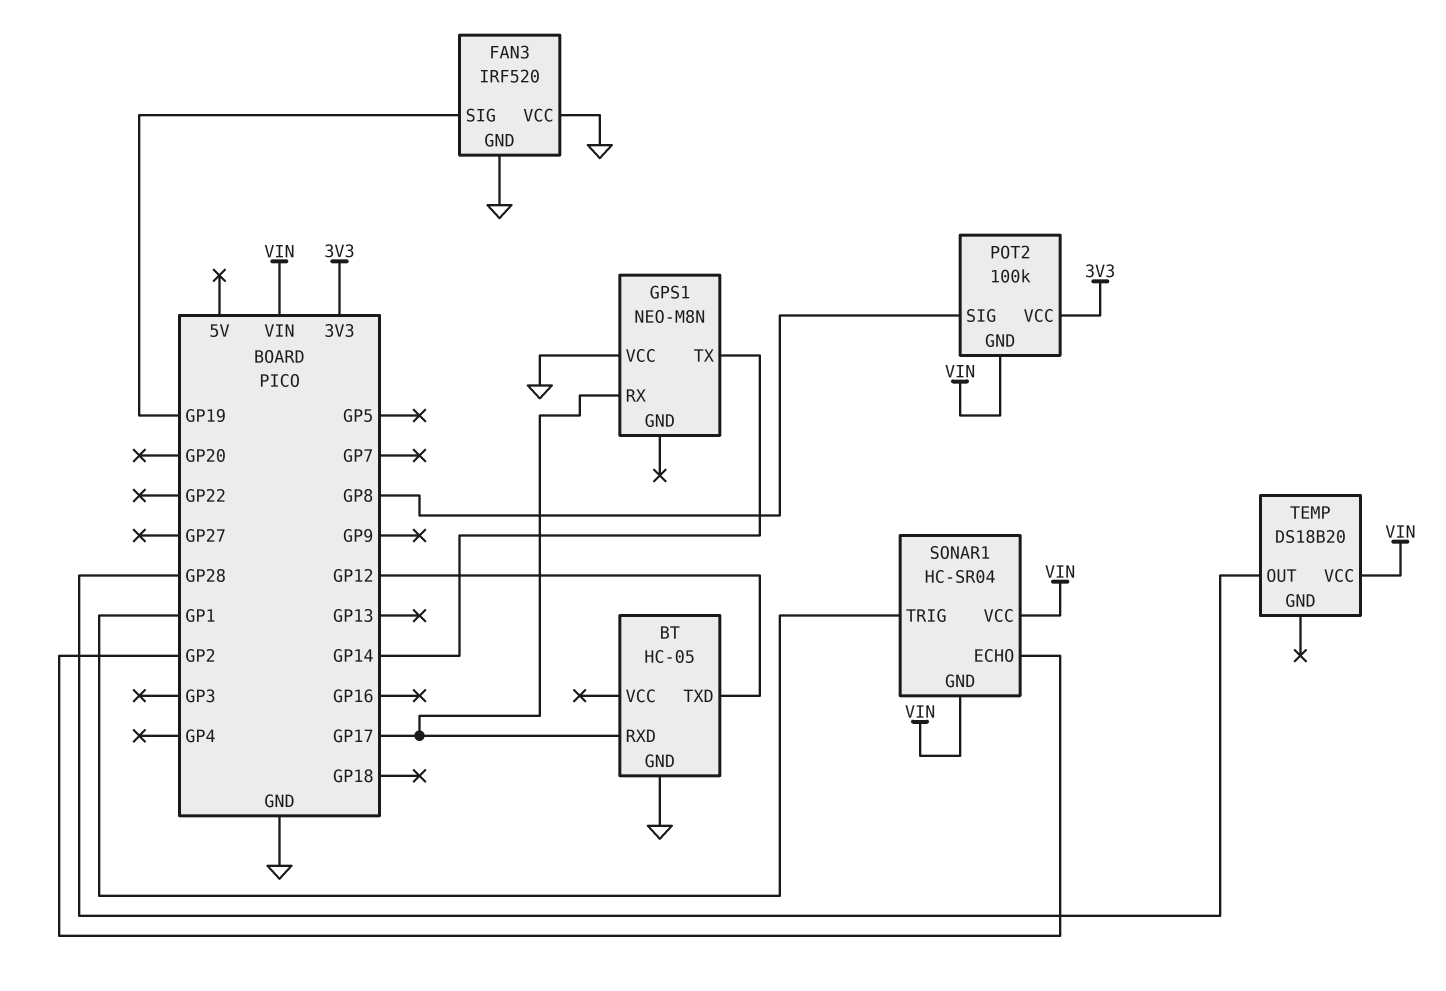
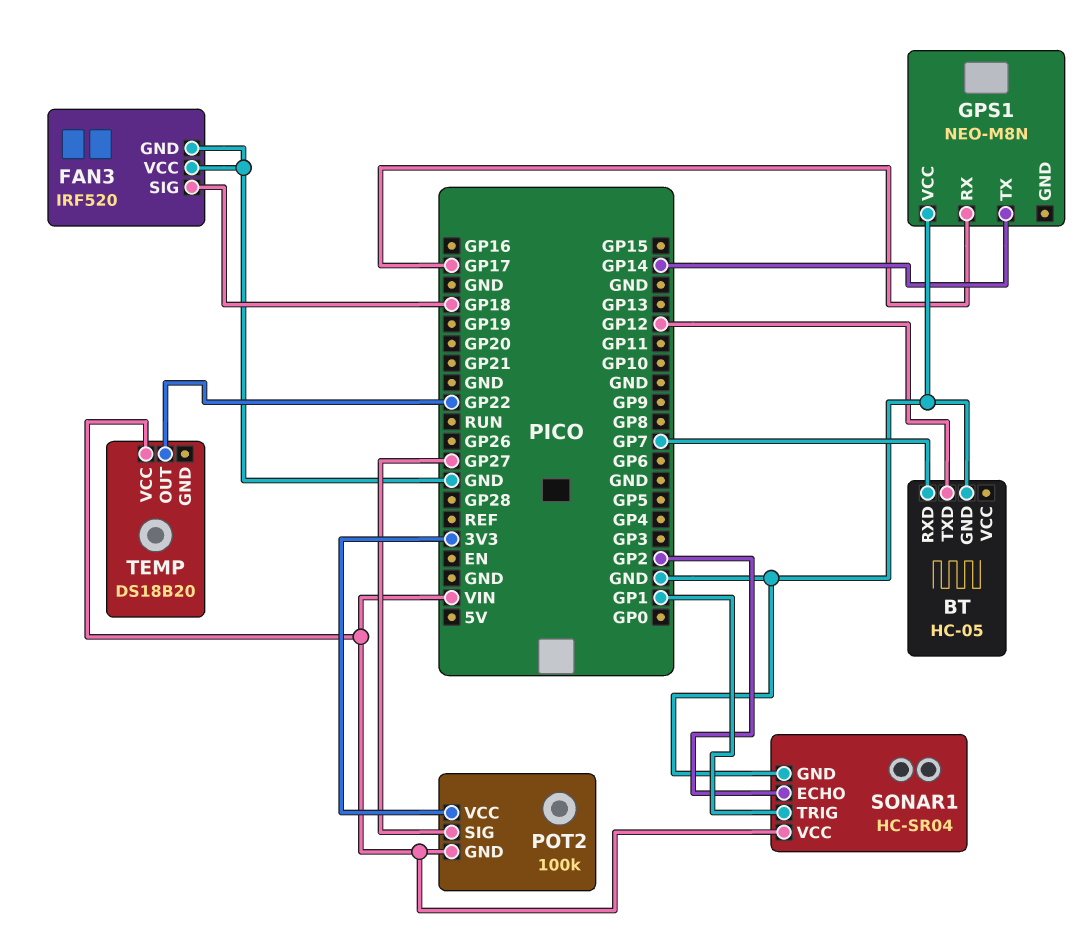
BT pin RXD: GP17 -> GP7
FAN3 pin SIG: GP19 -> GP18
POT2 pin SIG: GP8 -> GP27
SONAR1 pin GND: VIN -> GND
TEMP pin OUT: GP28 -> GP22

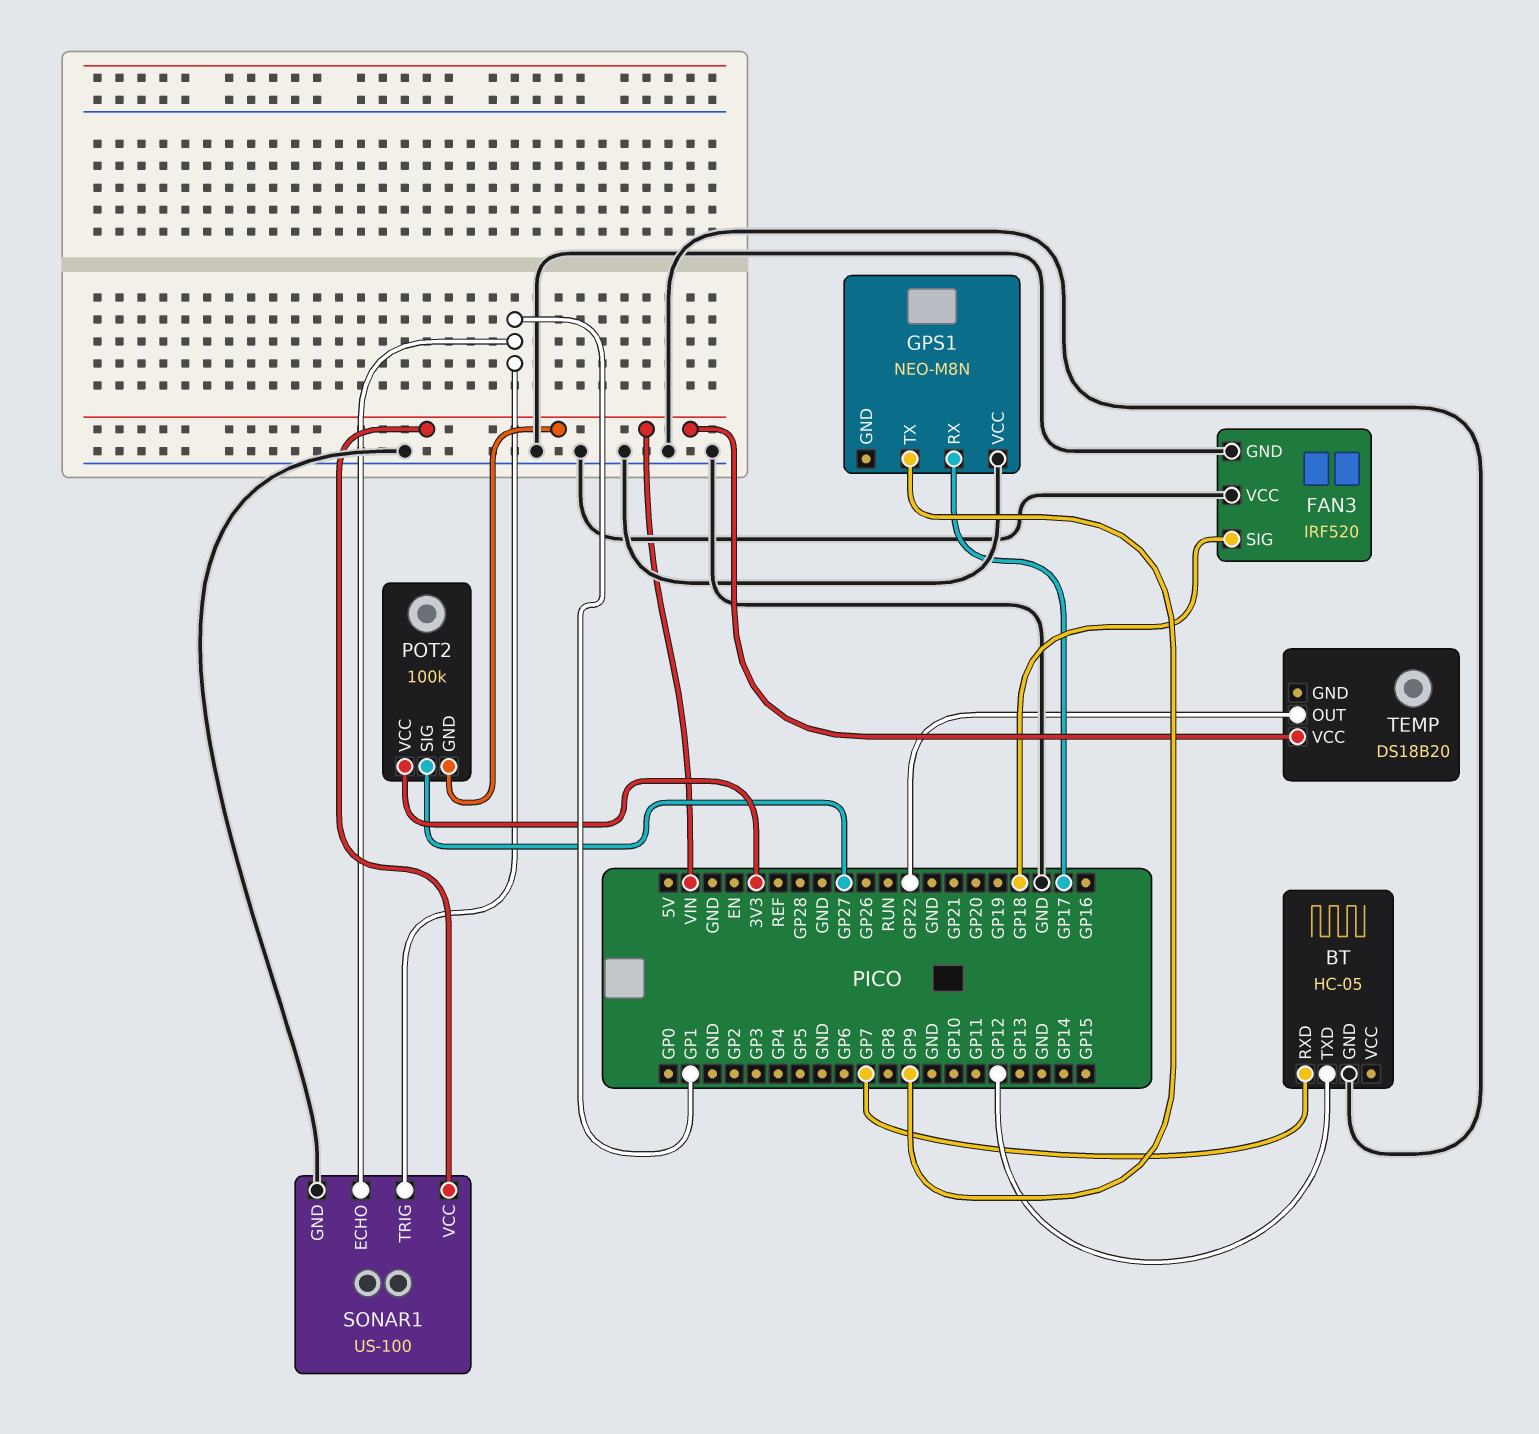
GPS1 pin TX: GP14 -> GP9
SONAR1: HC-SR04 -> US-100
SONAR1 pin ECHO: GP2 -> GP1

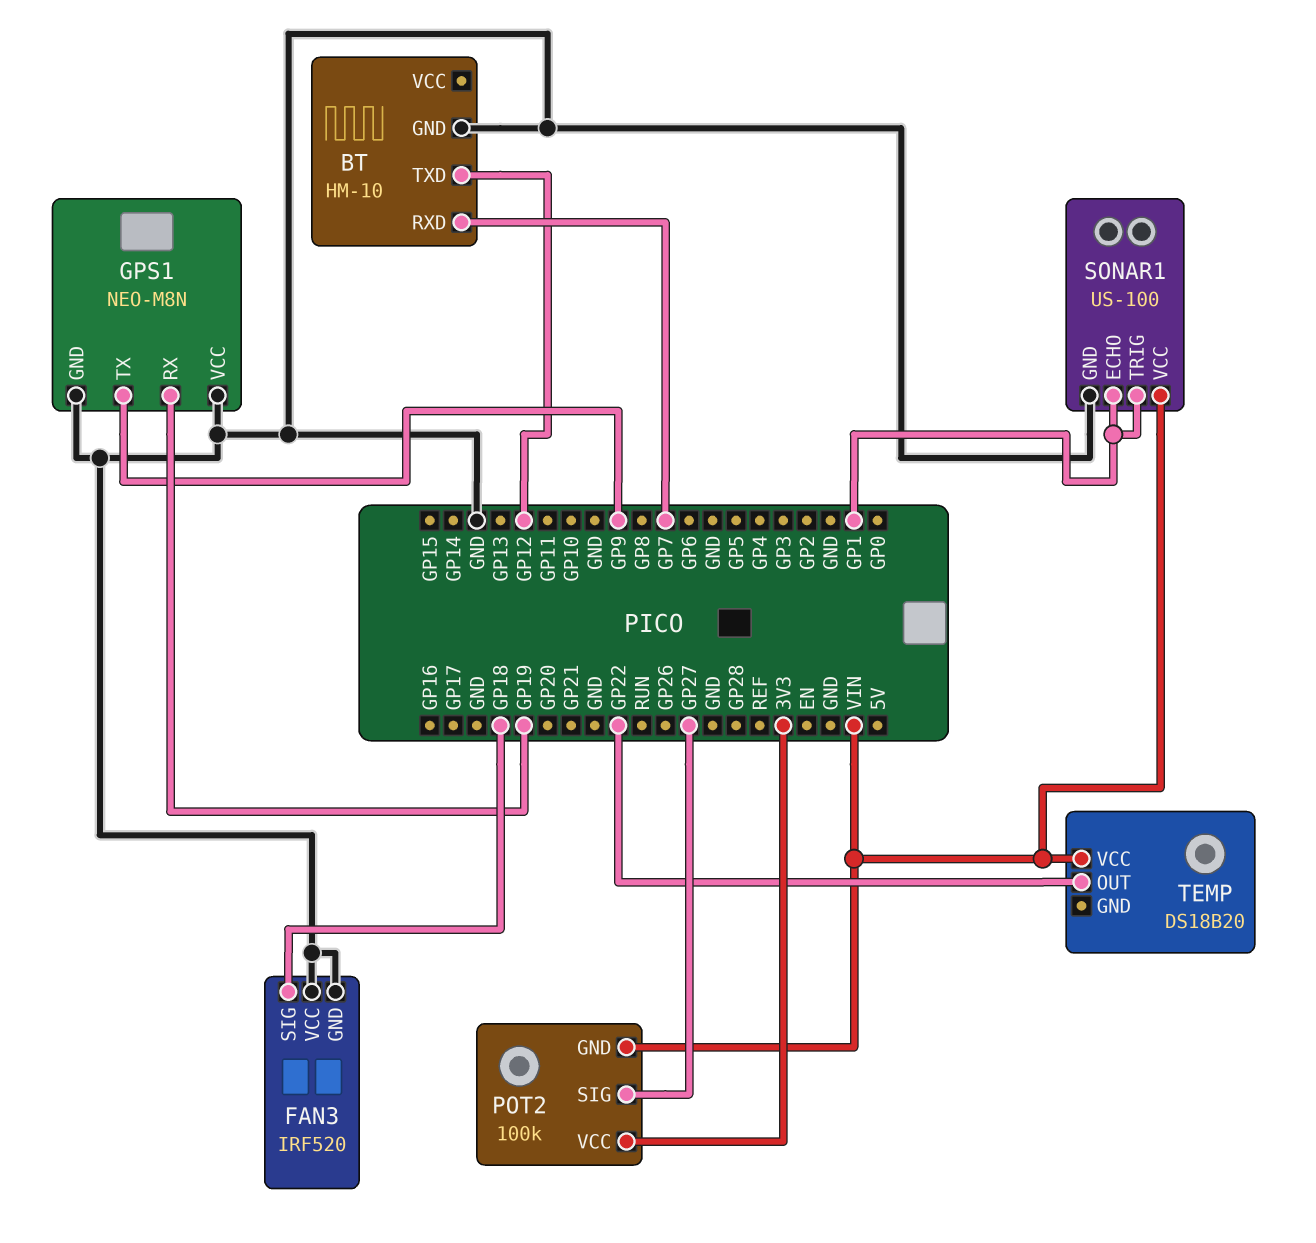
BT: HC-05 -> HM-10
GPS1 pin GND: none -> GND
GPS1 pin RX: GP17 -> GP19

